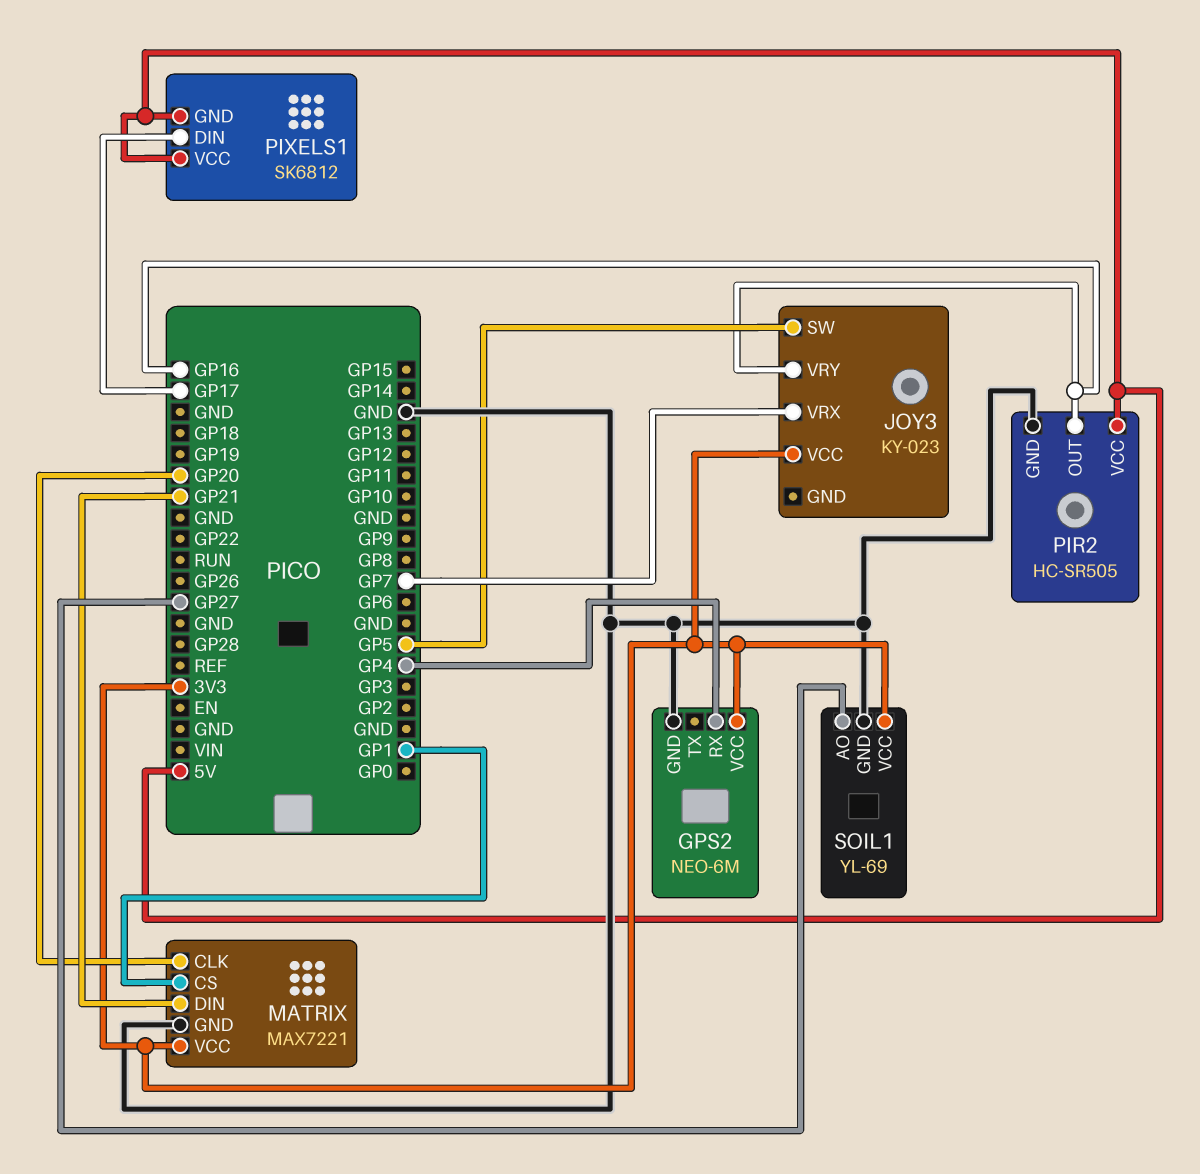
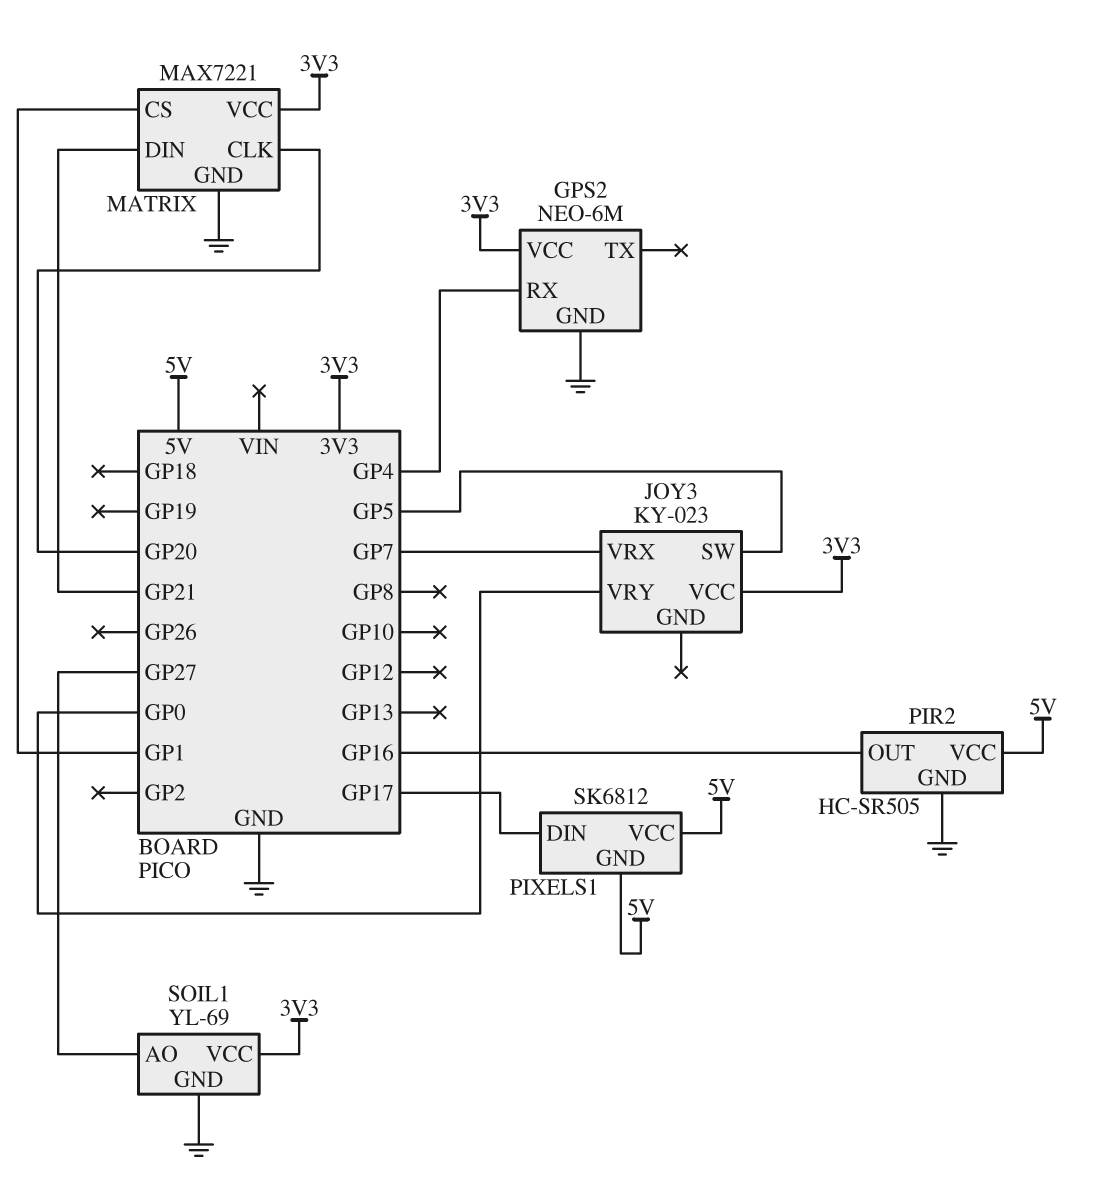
JOY3 pin VRY: GP16 -> GP0

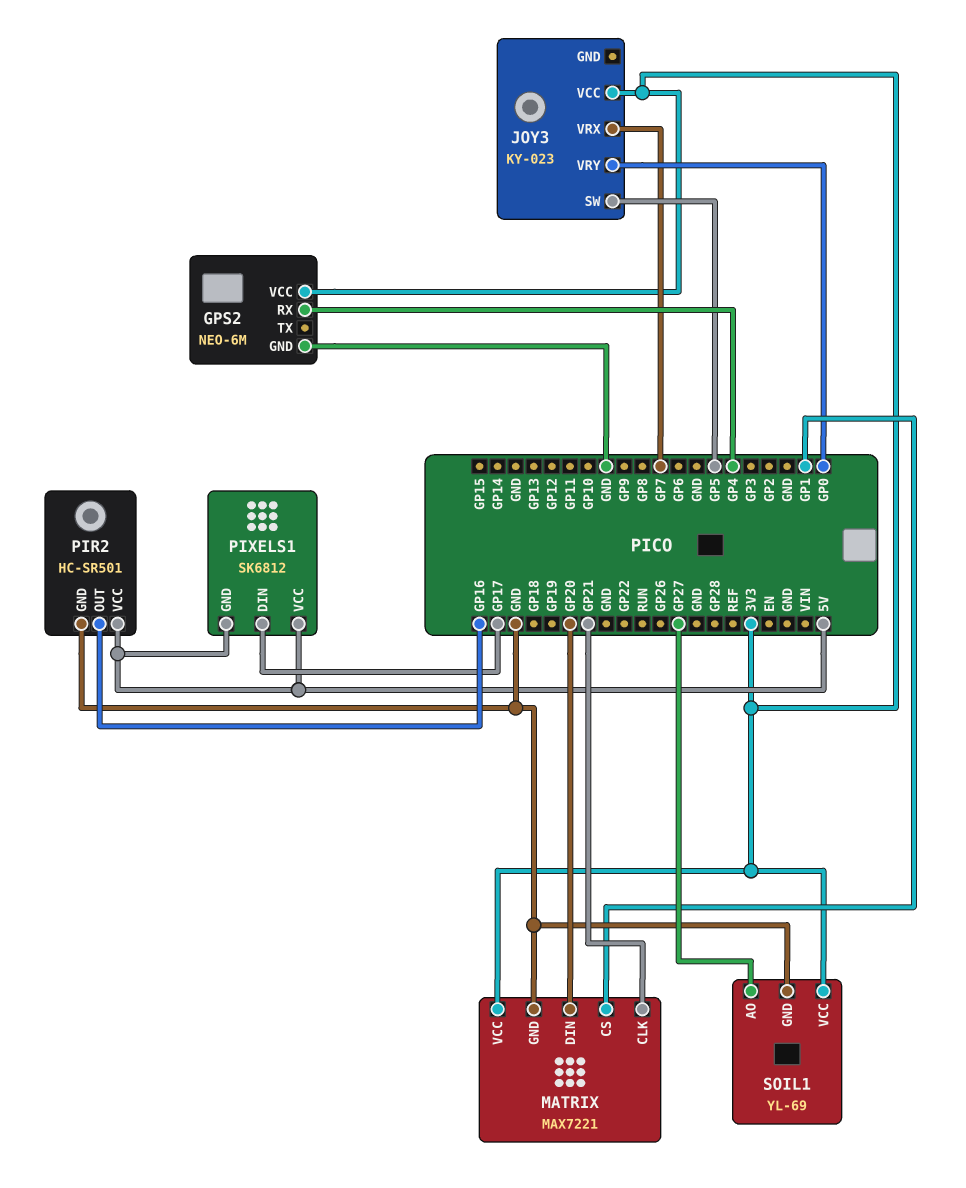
MATRIX pin CLK: GP20 -> GP21
MATRIX pin DIN: GP21 -> GP20
PIR2: HC-SR505 -> HC-SR501

